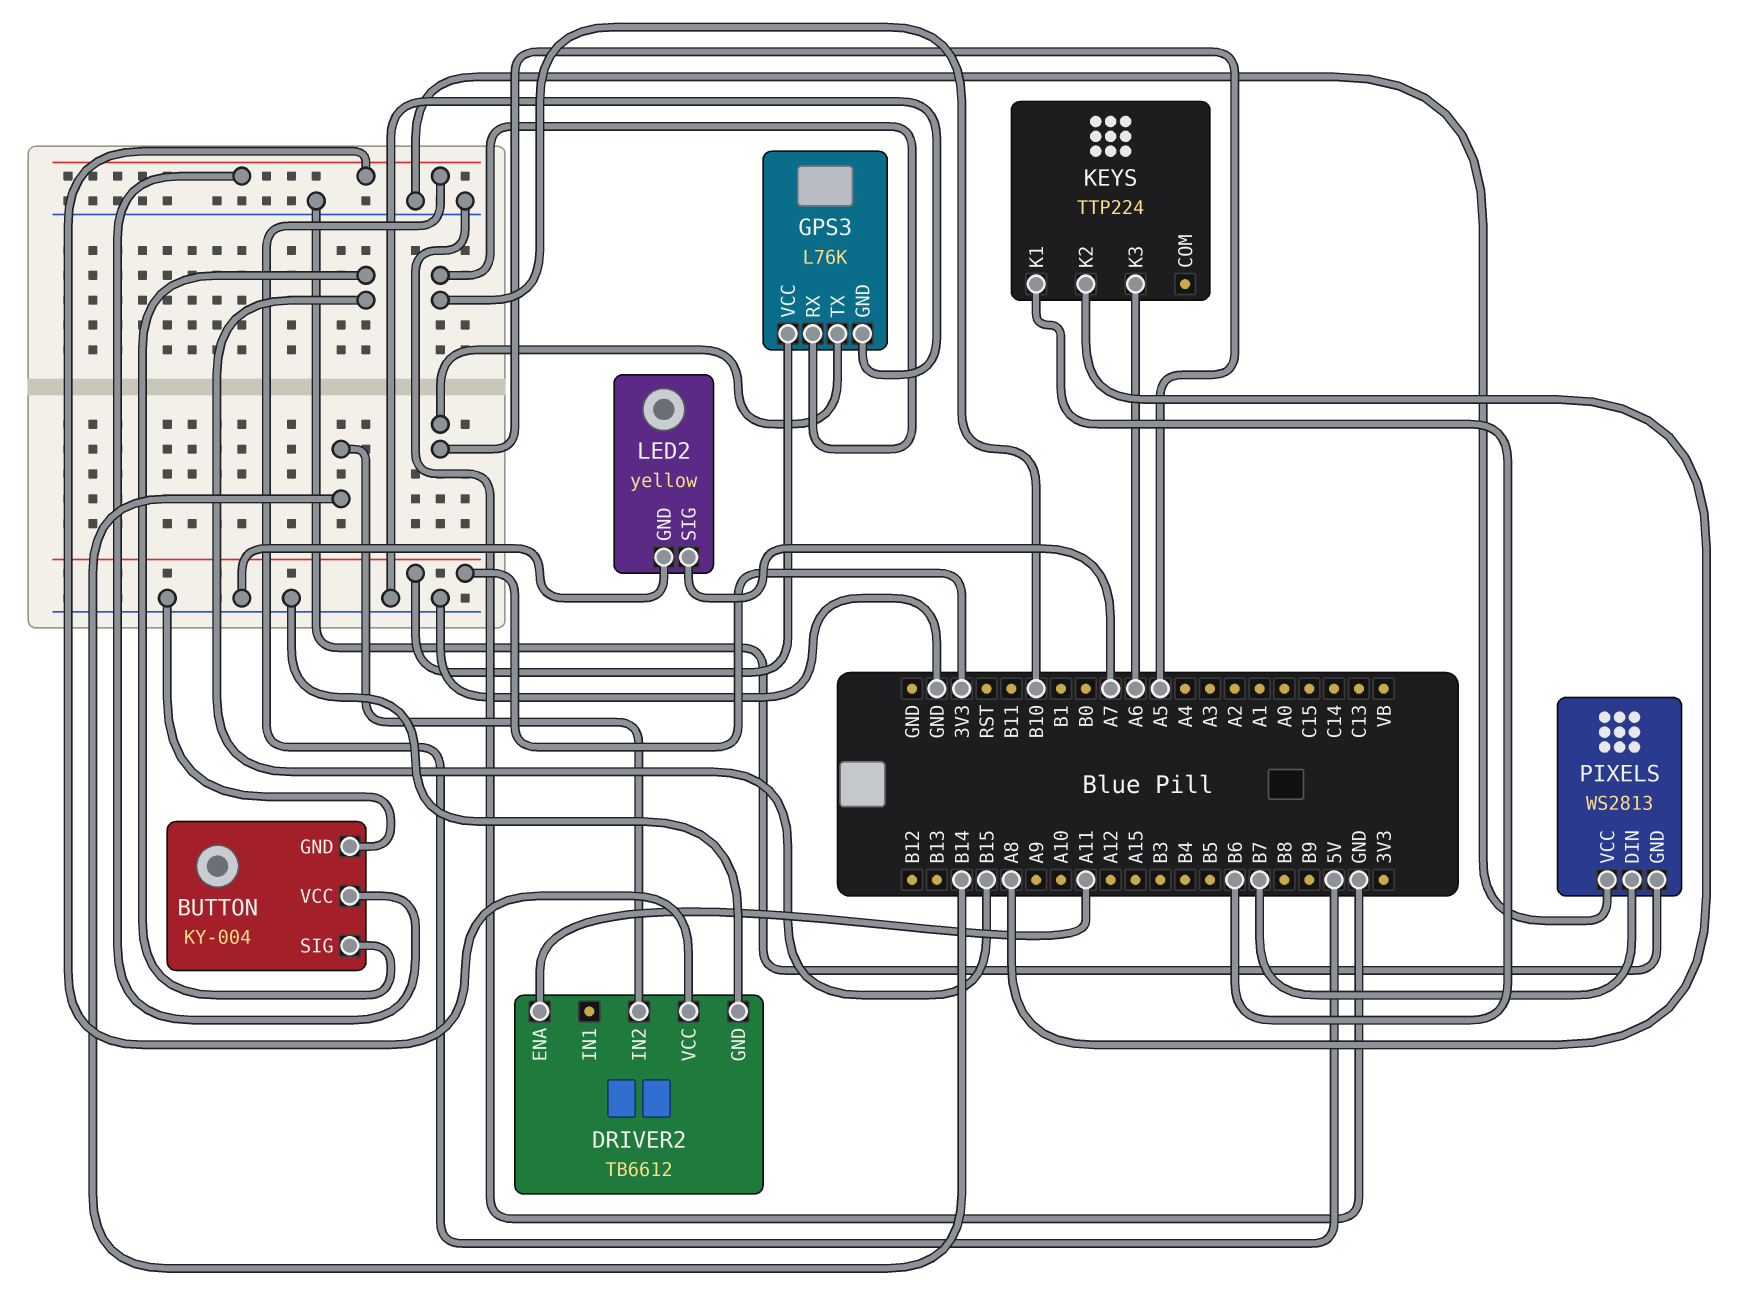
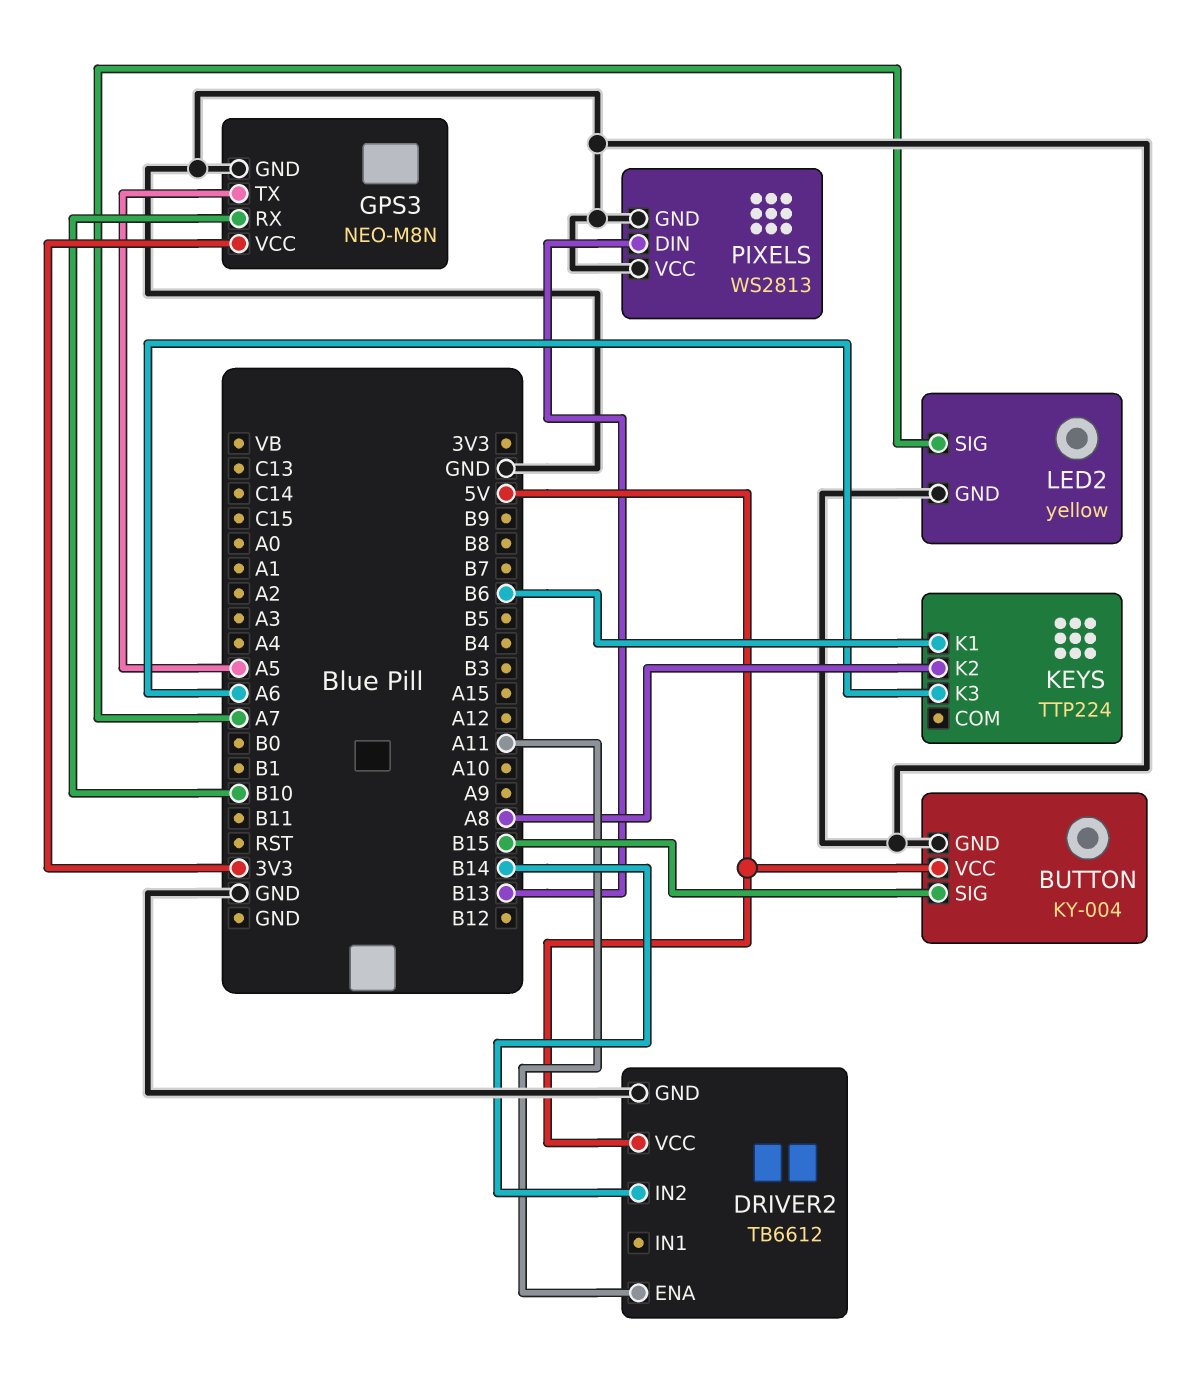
GPS3: L76K -> NEO-M8N
PIXELS pin DIN: B7 -> B13

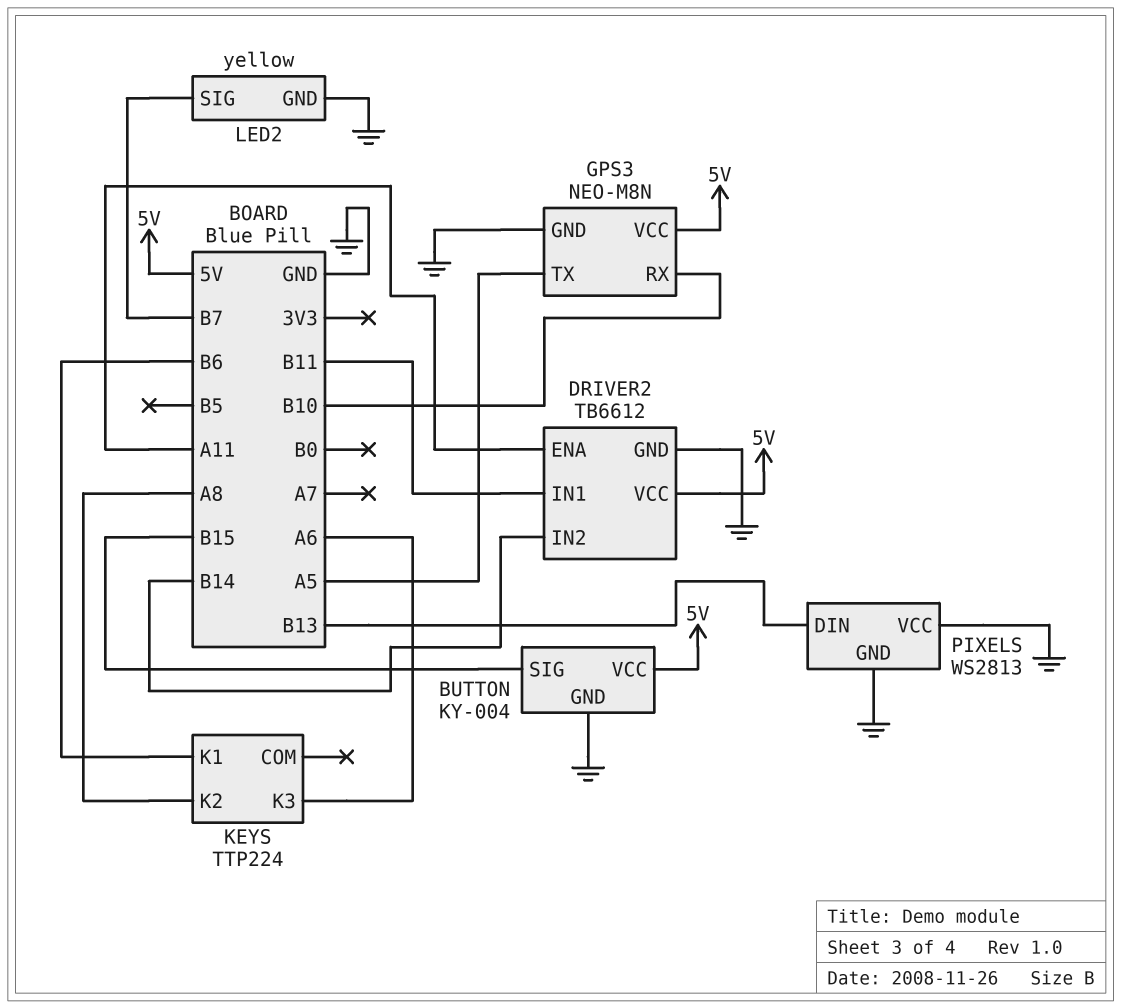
DRIVER2 pin IN1: none -> B11
GPS3 pin VCC: 3V3 -> 5V
LED2 pin SIG: A7 -> B7

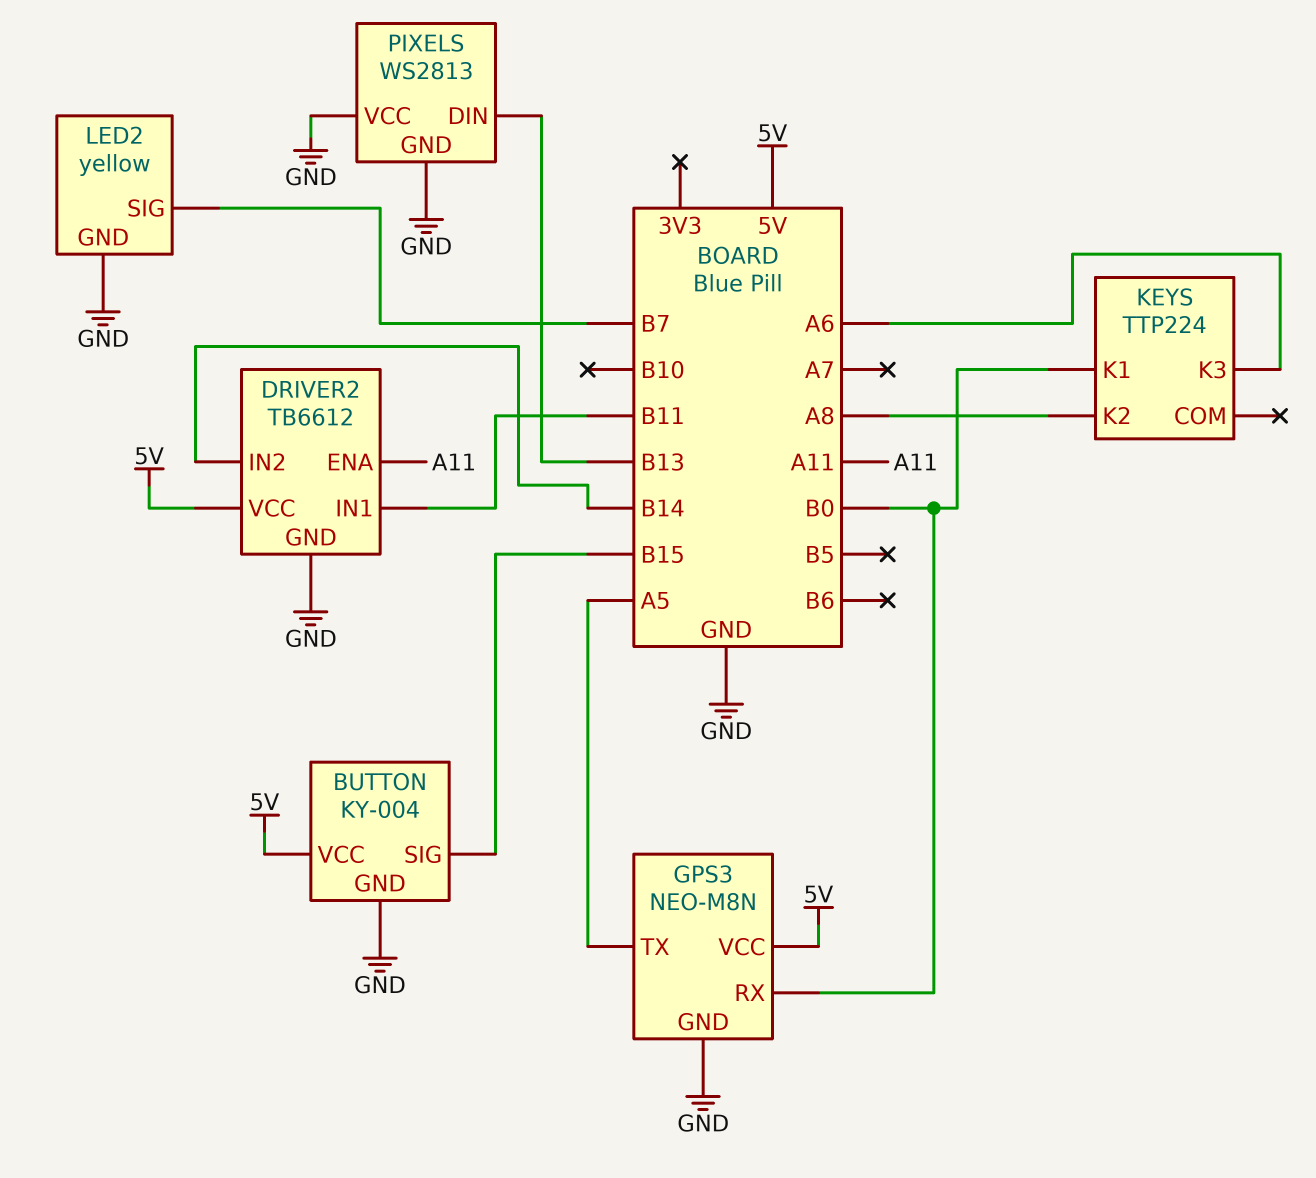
GPS3 pin RX: B10 -> B0
KEYS pin K1: B6 -> B0

